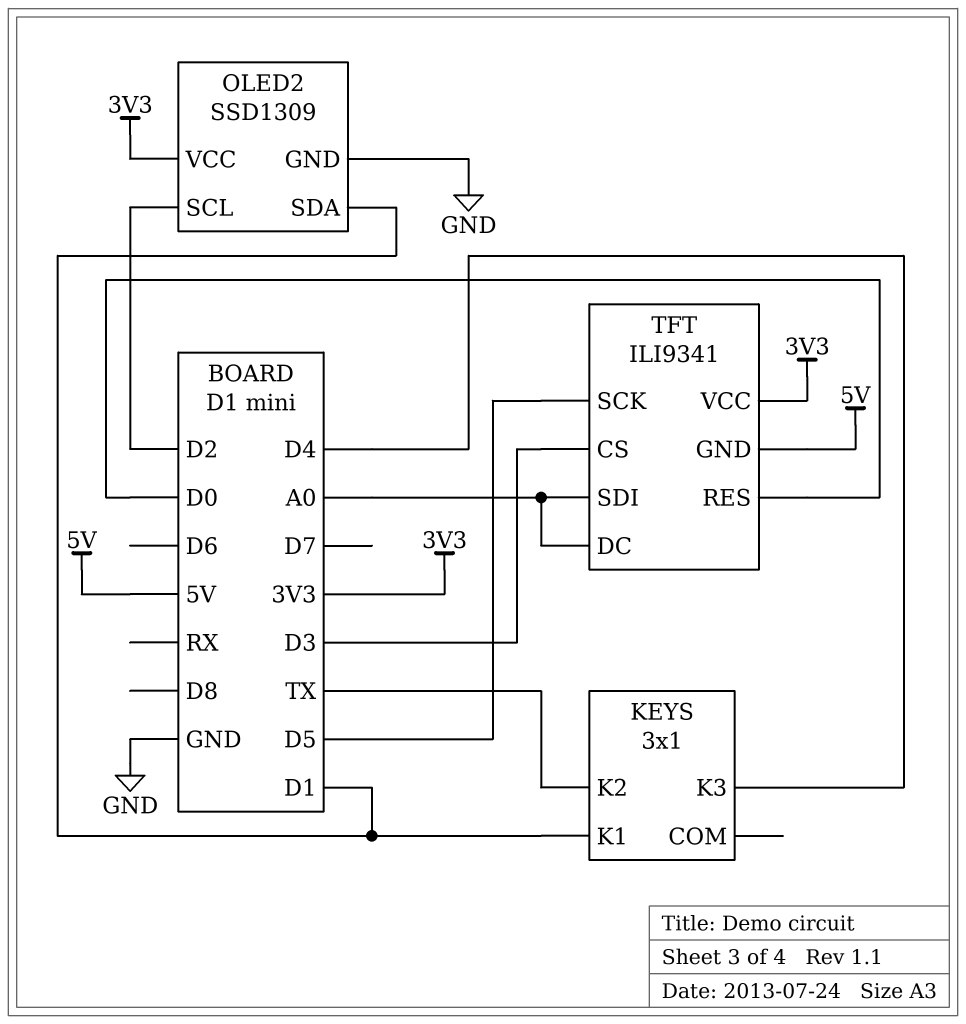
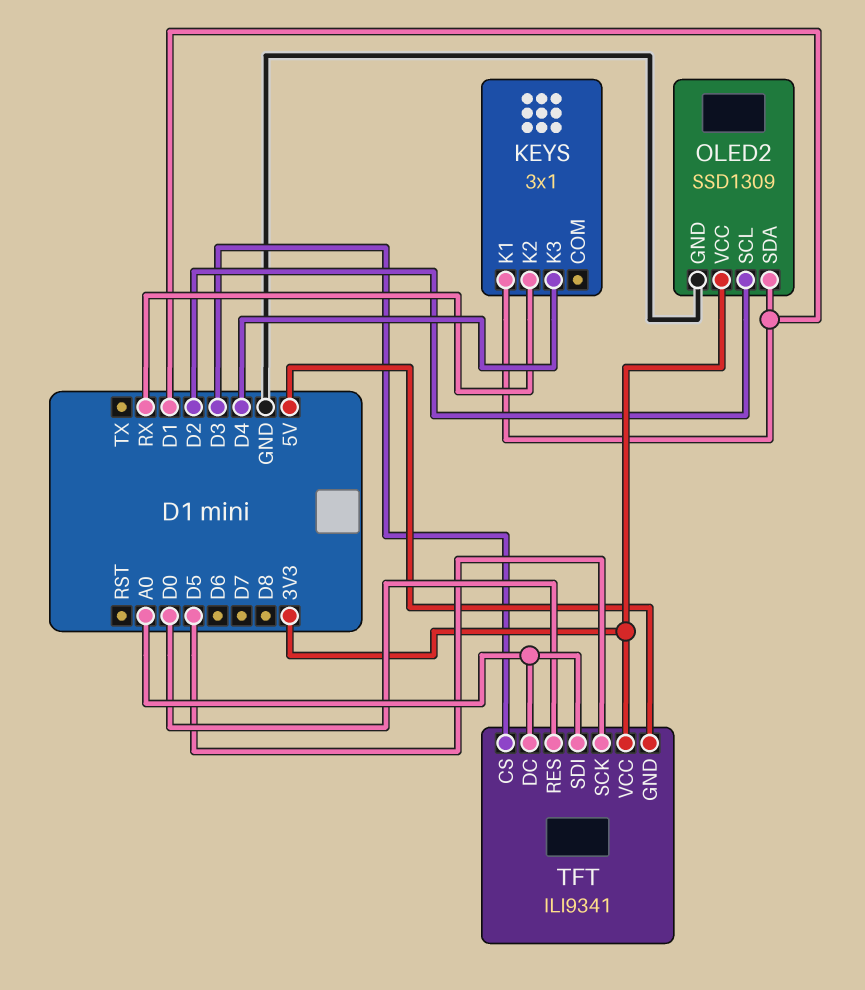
KEYS pin K2: TX -> RX

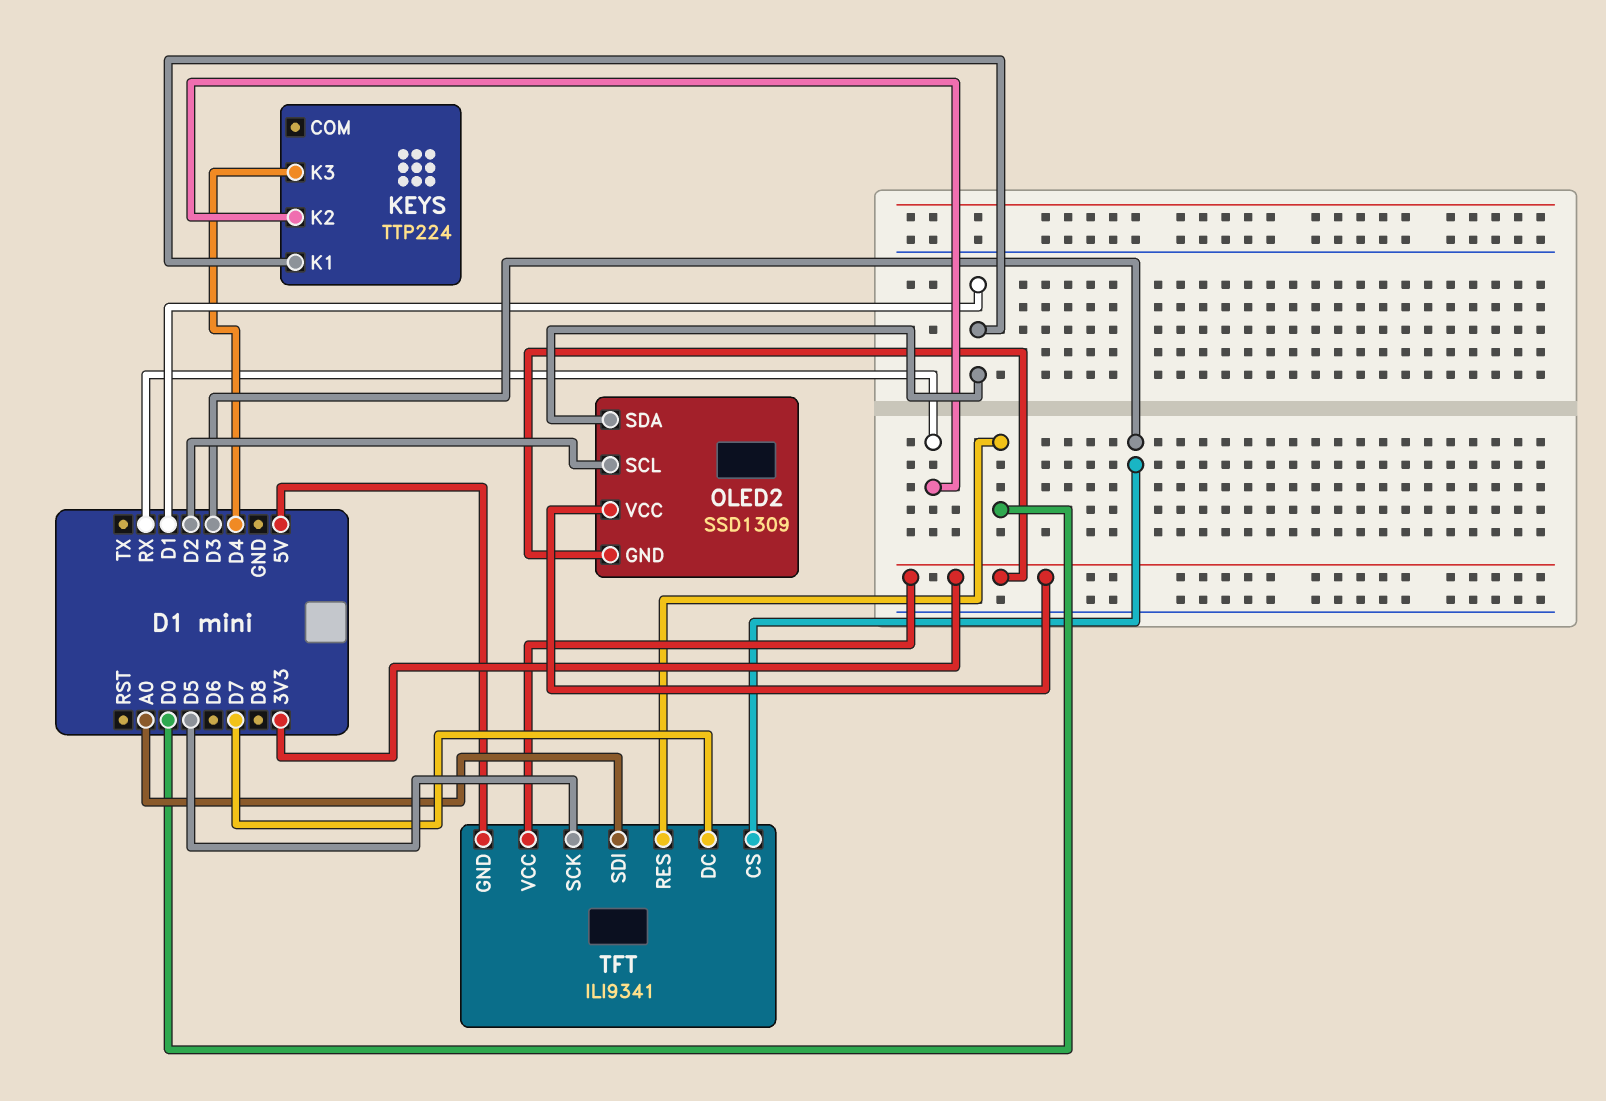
KEYS: 3x1 -> TTP224
OLED2 pin GND: GND -> 3V3
TFT pin DC: A0 -> D7

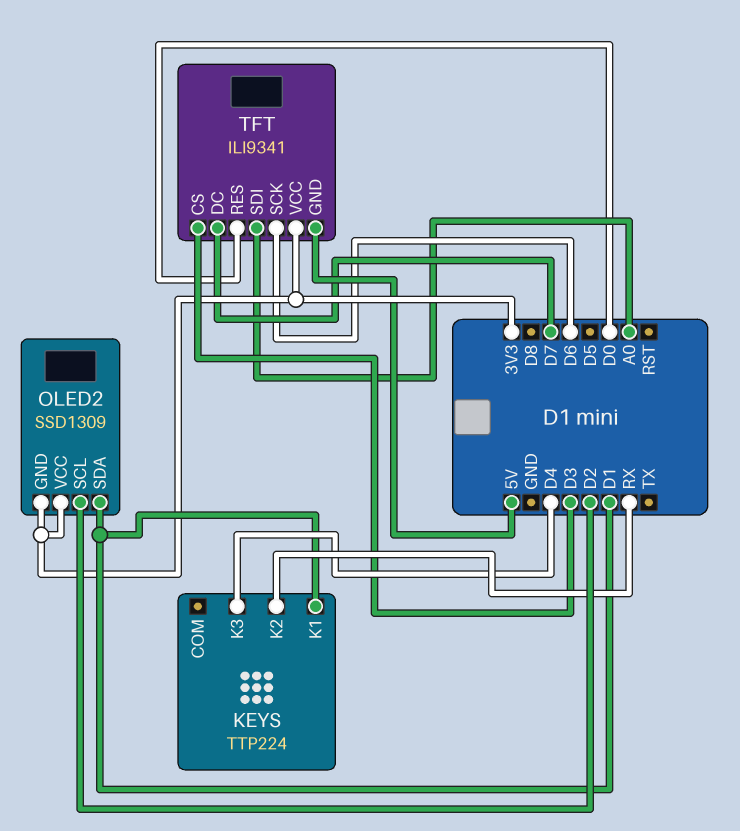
TFT pin SCK: D5 -> D6

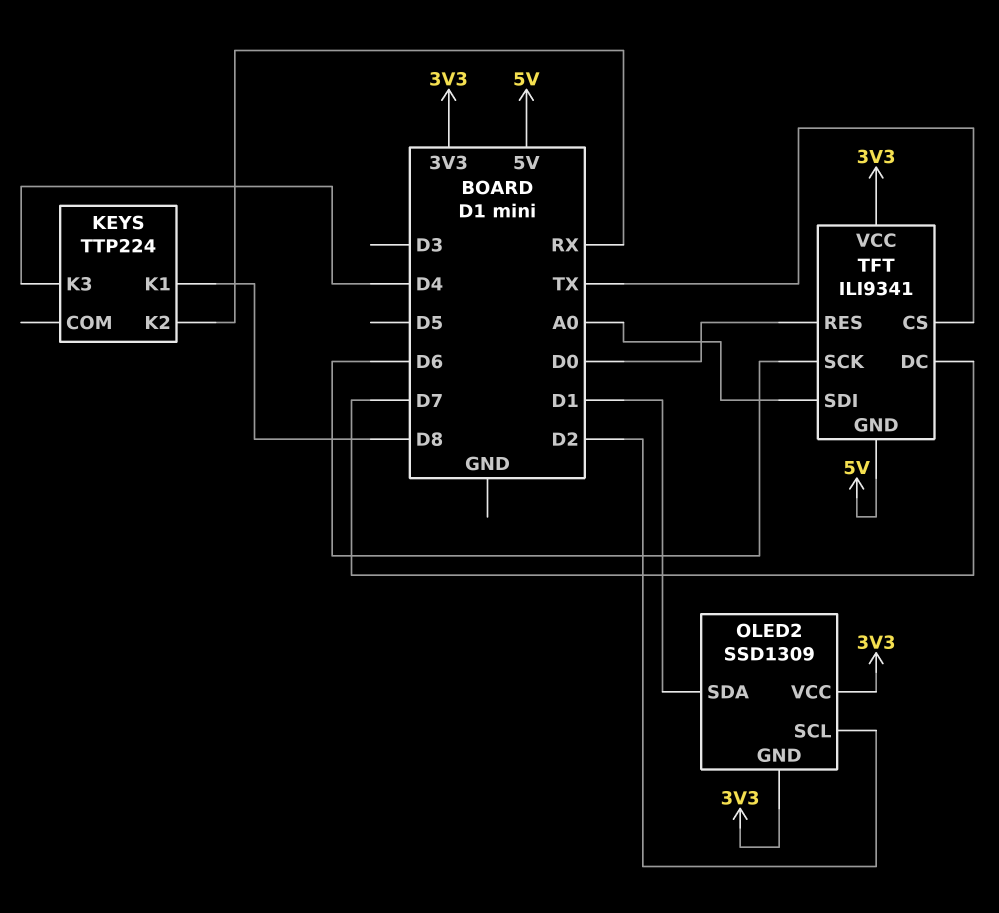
KEYS pin K1: D1 -> D8
TFT pin CS: D3 -> TX

